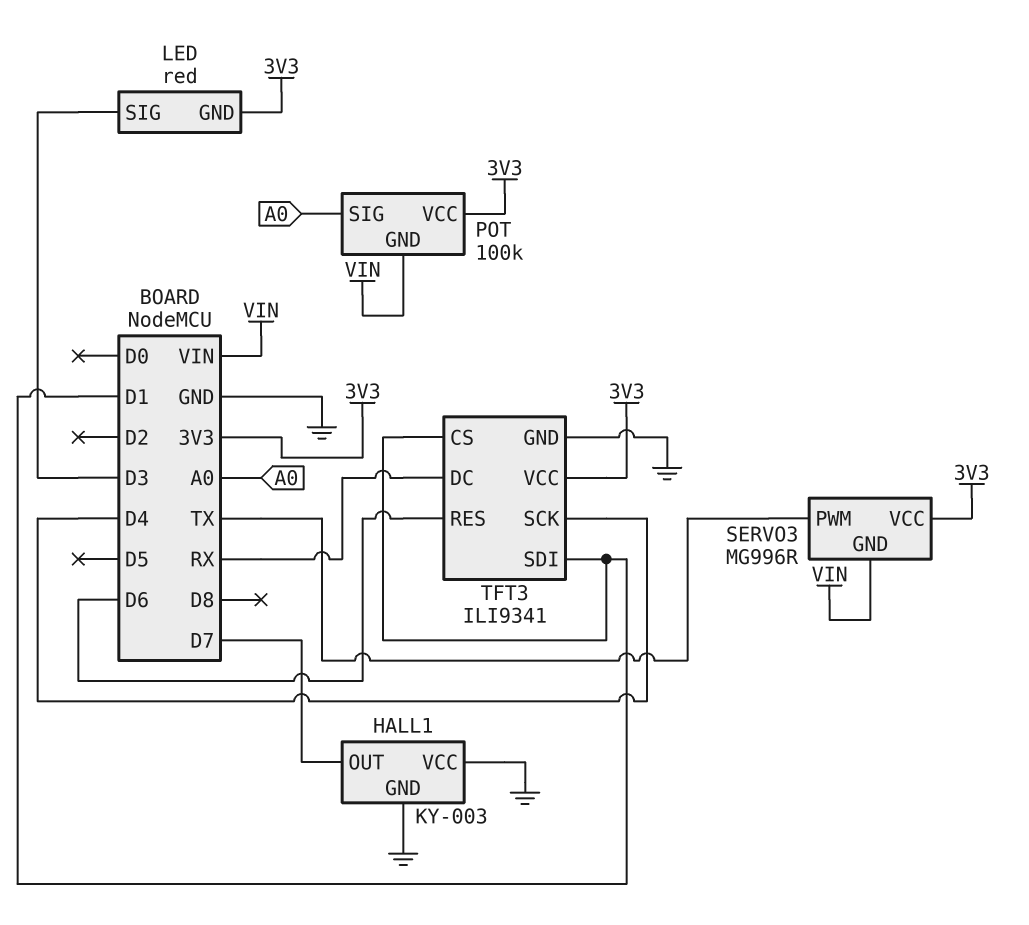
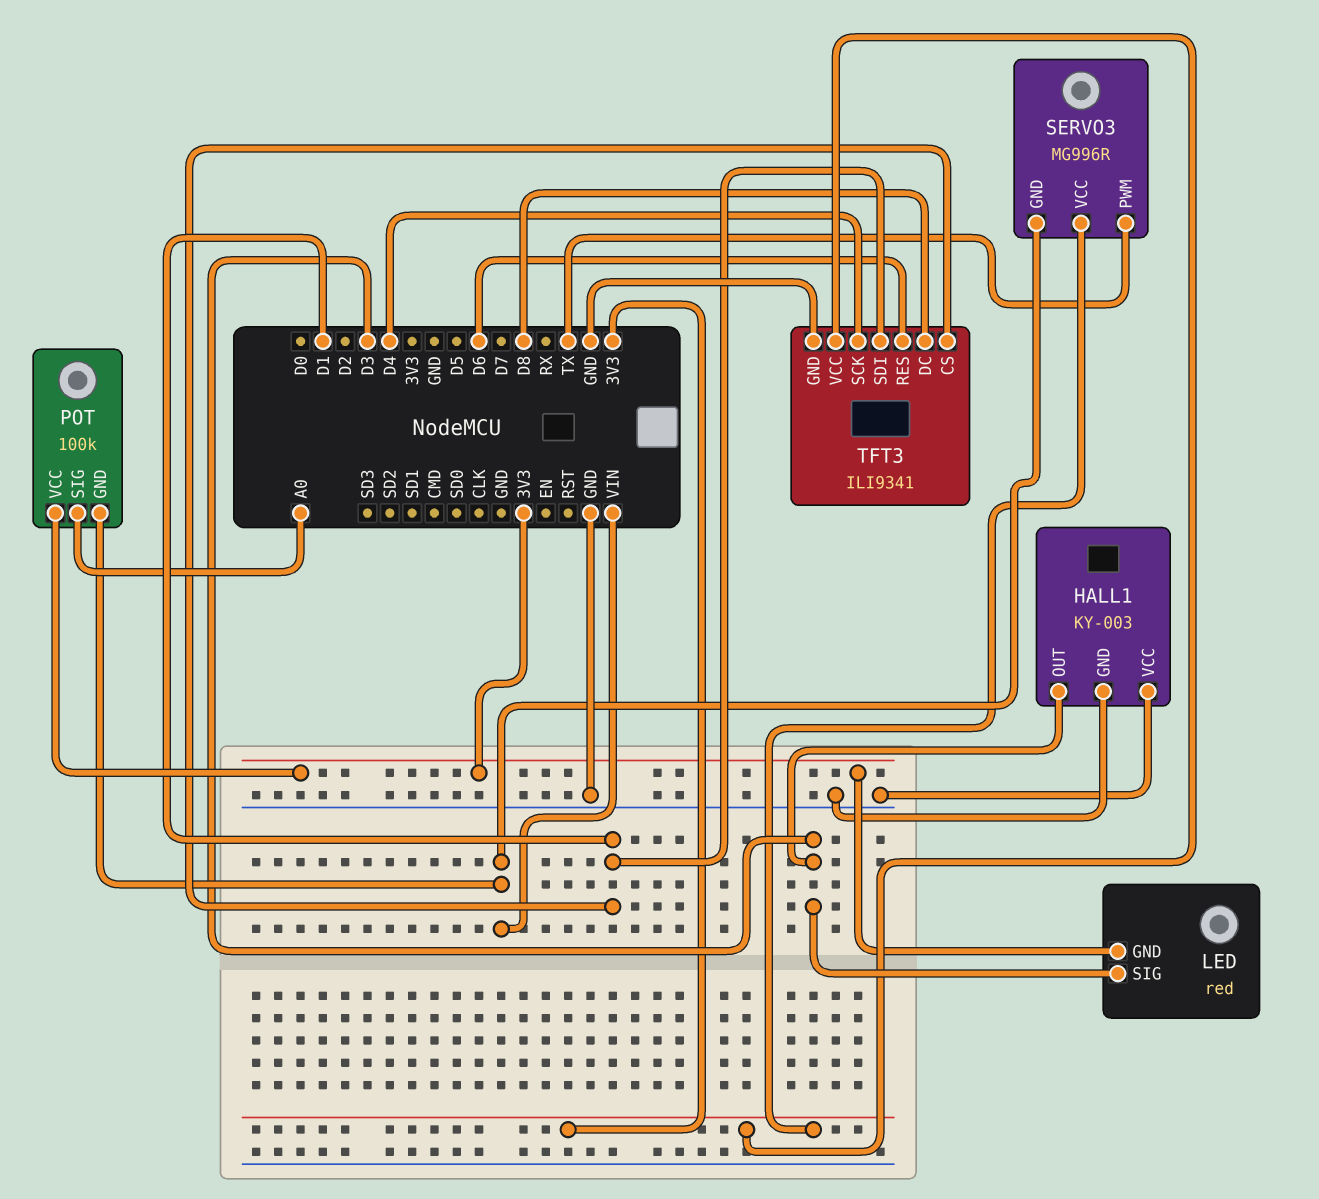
HALL1 pin OUT: D7 -> D3
TFT3 pin DC: RX -> D8

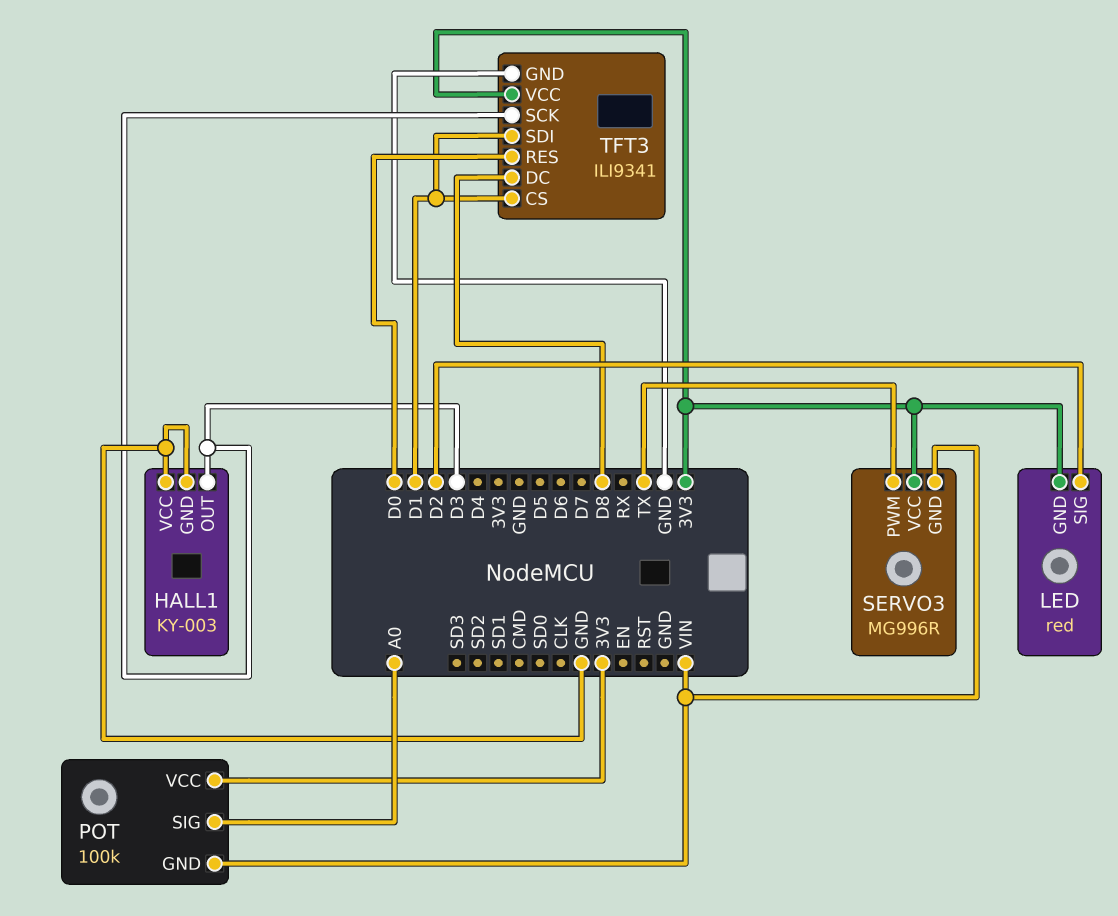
LED pin SIG: D3 -> D2
TFT3 pin RES: D6 -> D0
TFT3 pin SCK: D4 -> D3

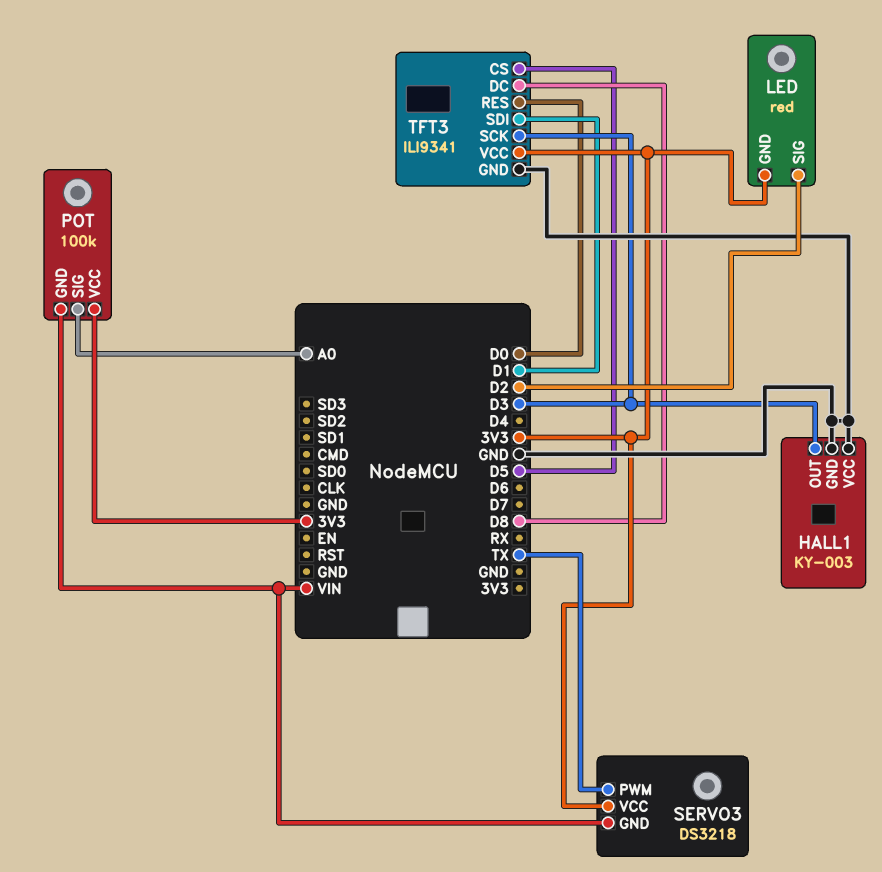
SERVO3: MG996R -> DS3218
TFT3 pin CS: D1 -> D5

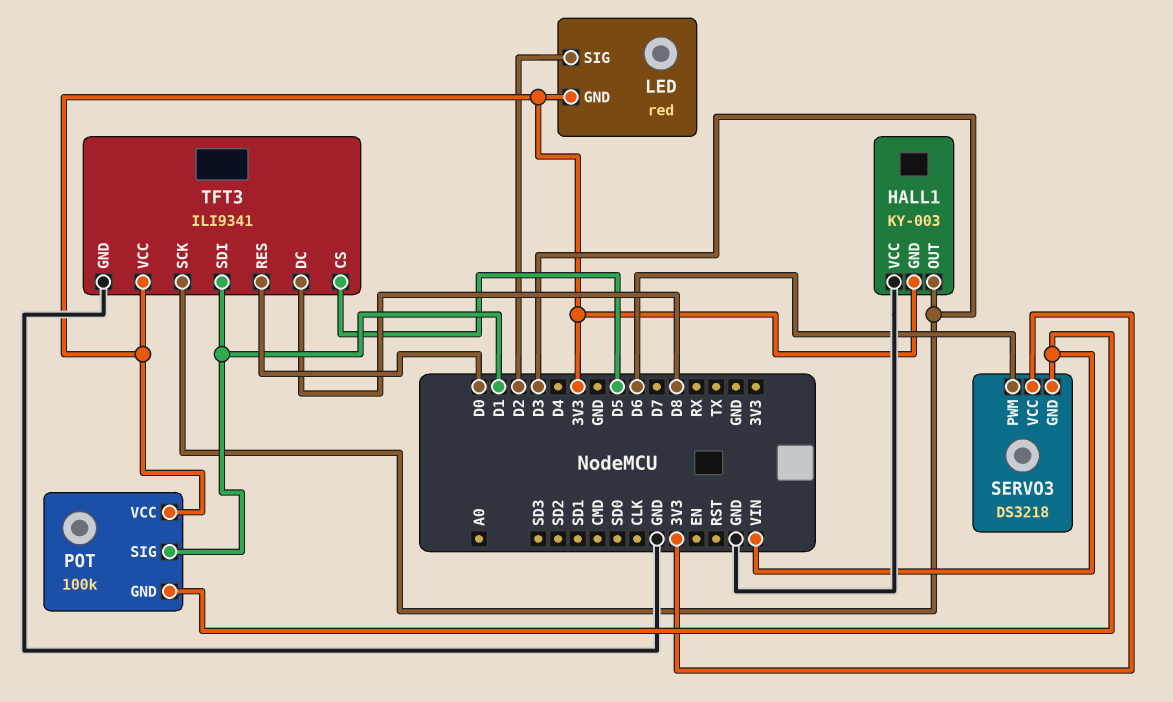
HALL1 pin GND: GND -> 3V3
POT pin SIG: A0 -> D1
SERVO3 pin PWM: TX -> D6

